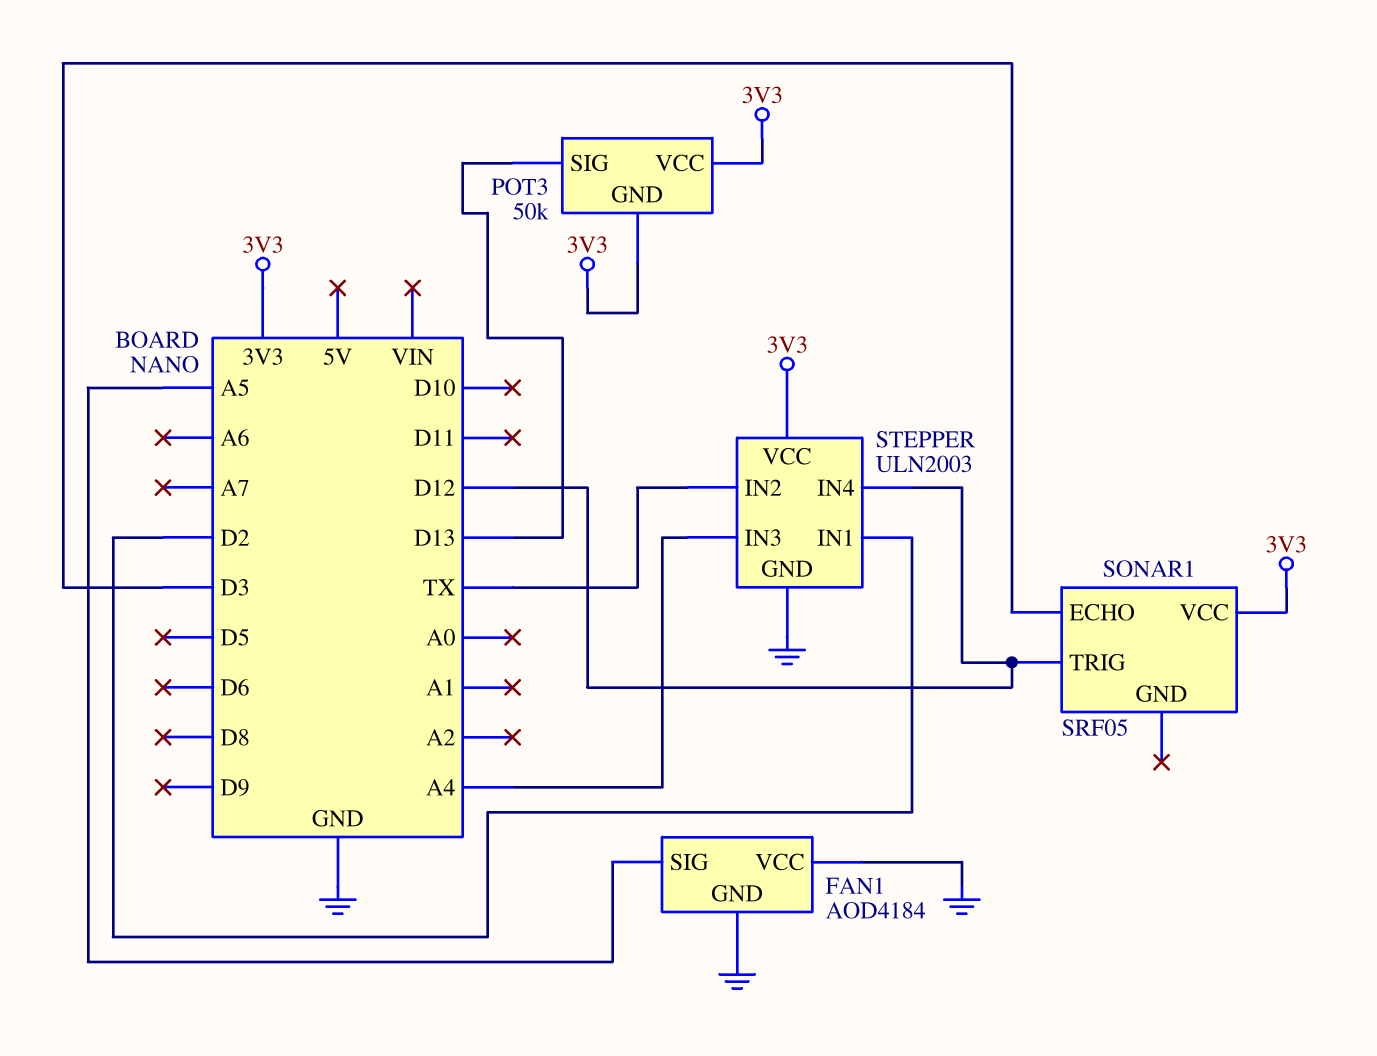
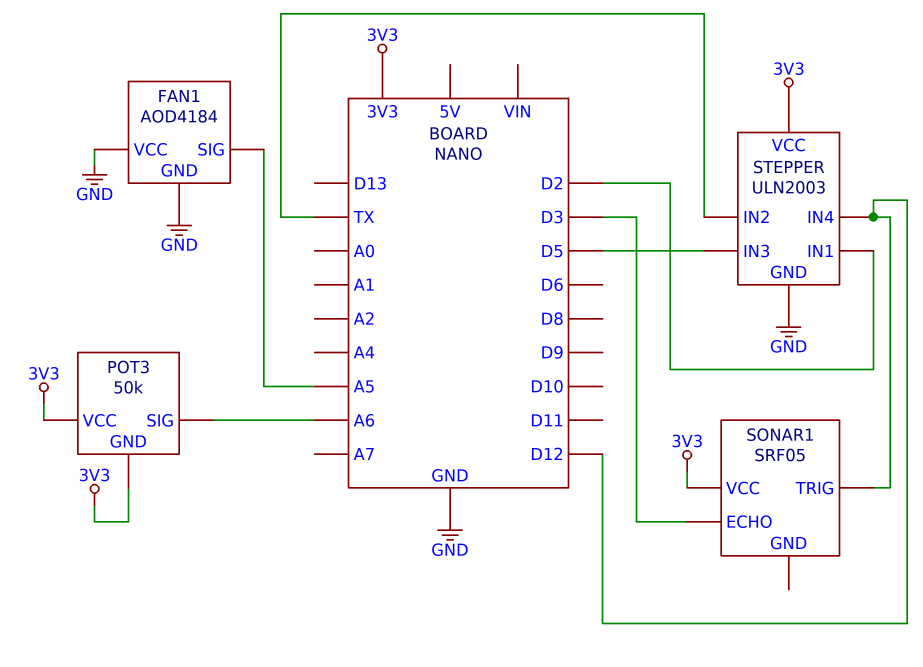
POT3 pin SIG: D13 -> A6
STEPPER pin IN3: A4 -> D5

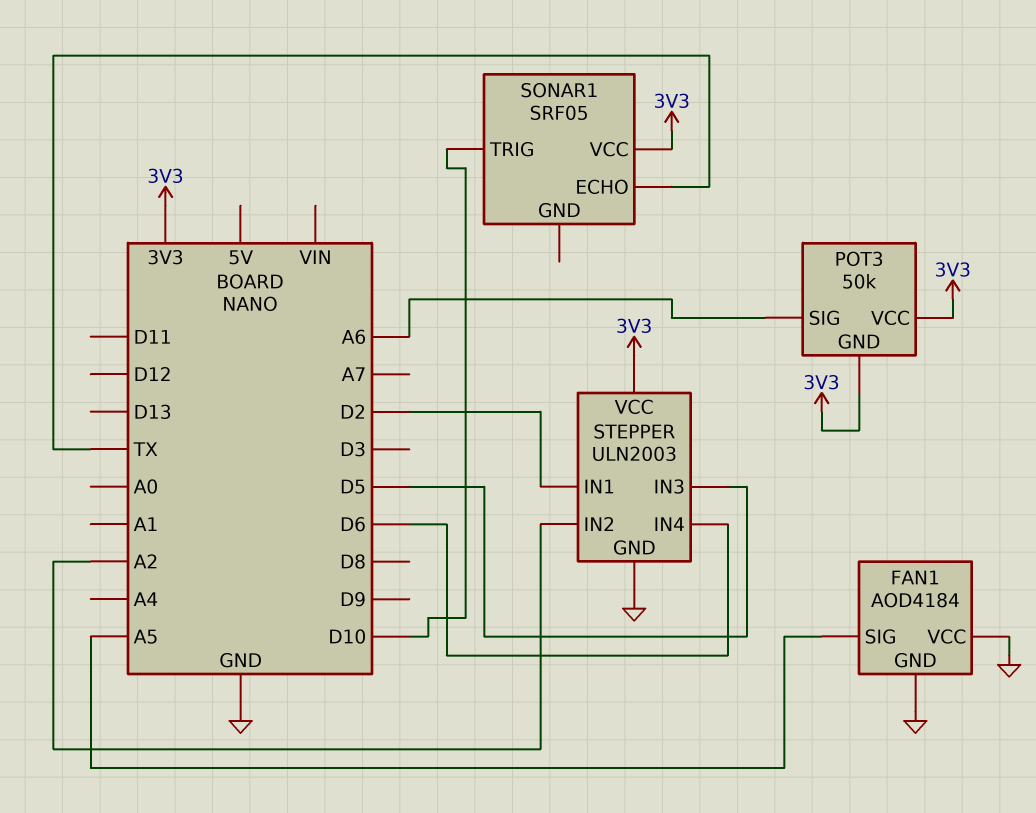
SONAR1 pin ECHO: D3 -> TX
SONAR1 pin TRIG: D12 -> D10
STEPPER pin IN2: TX -> A2
STEPPER pin IN4: D12 -> D6

